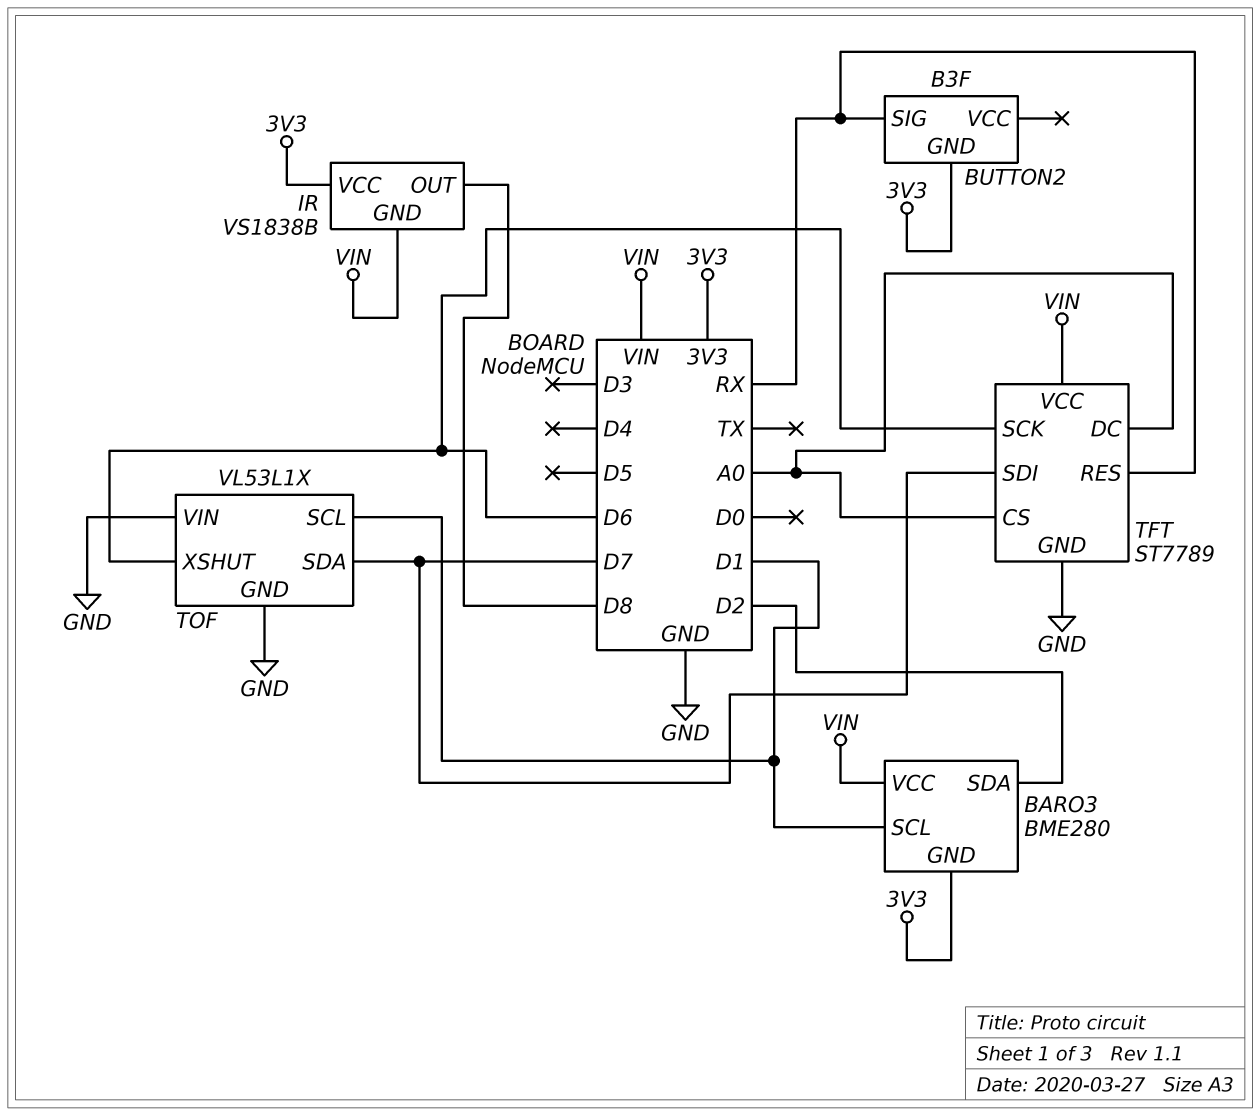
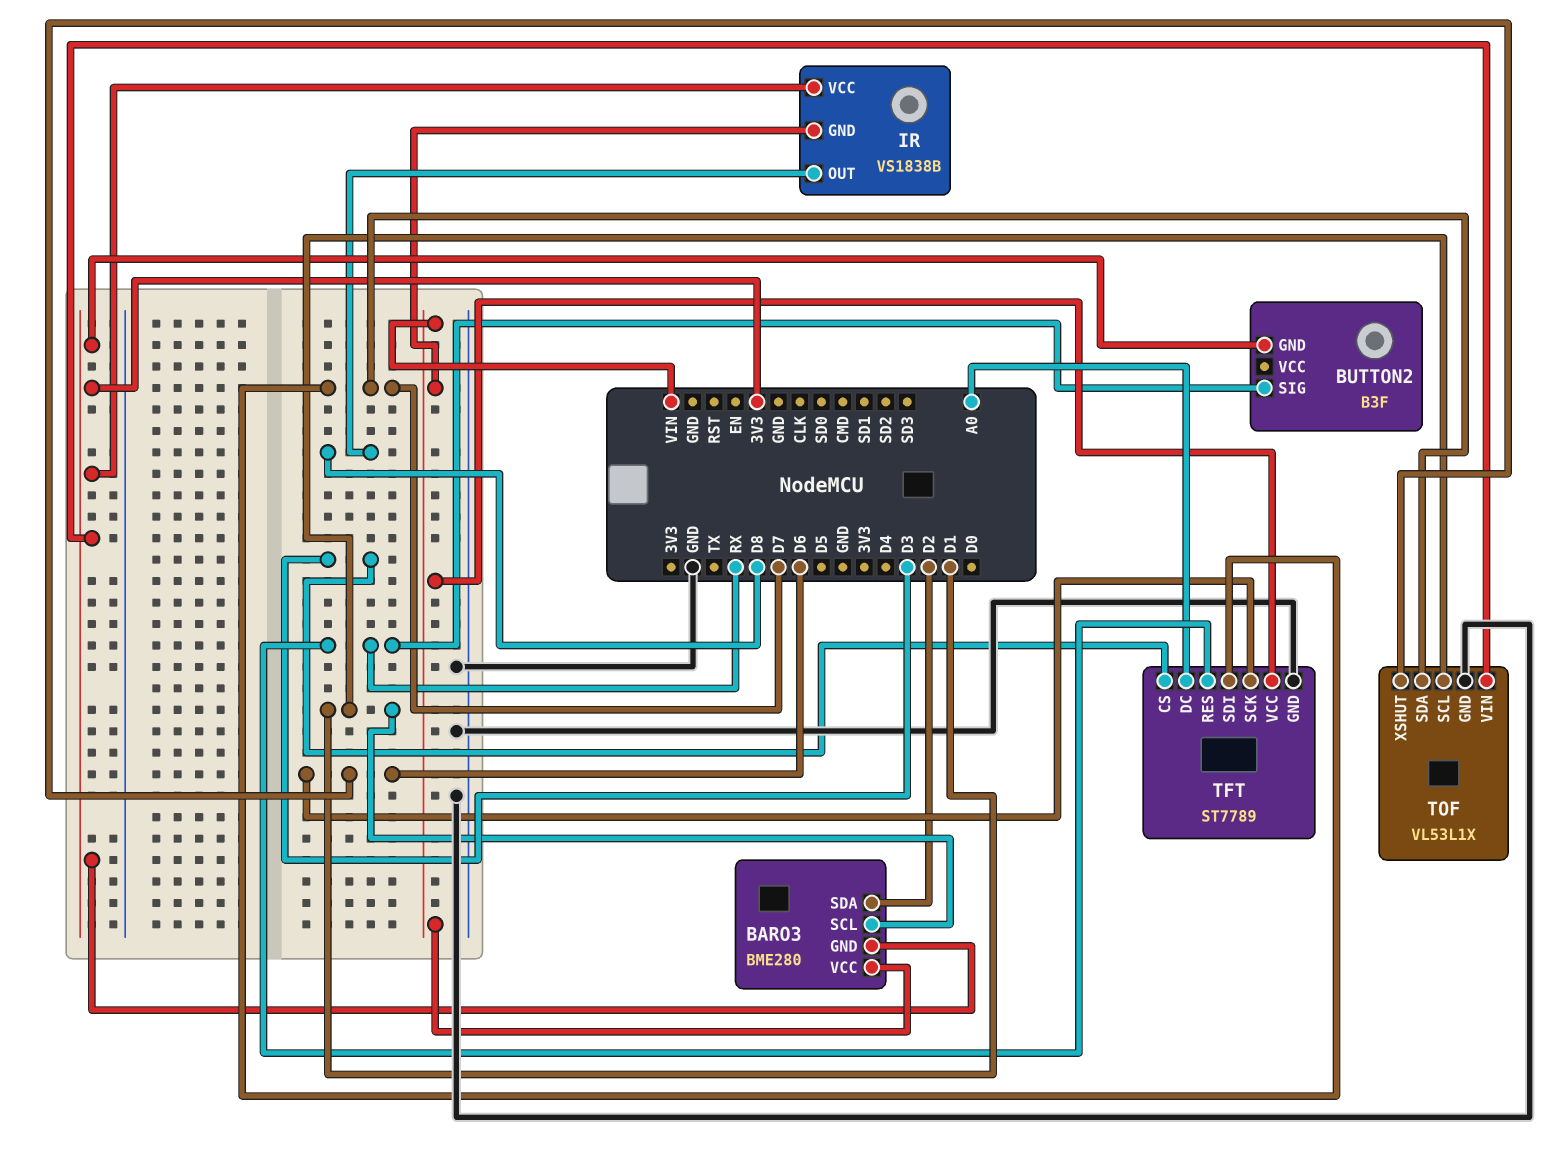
TFT pin CS: A0 -> D3
TOF pin VIN: GND -> 3V3

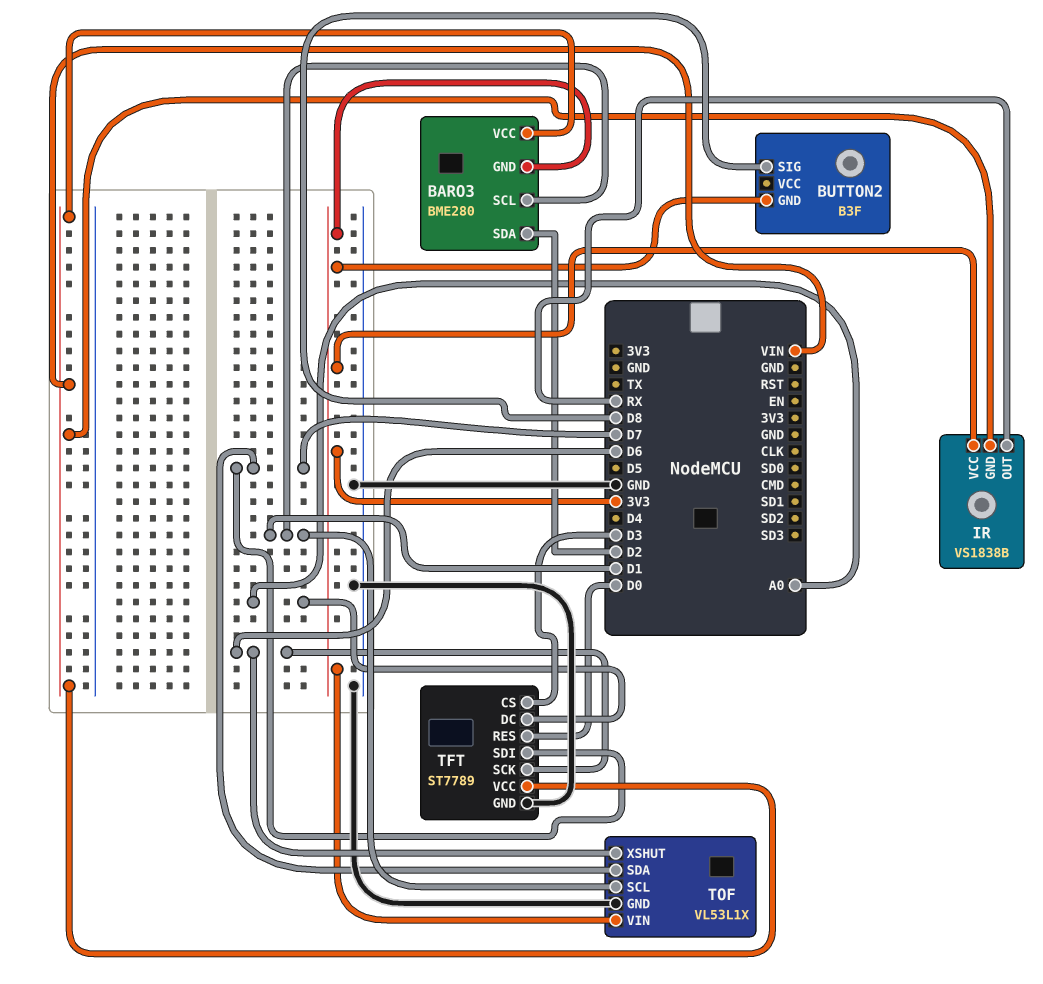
BUTTON2 pin SIG: RX -> D8
IR pin OUT: D8 -> RX
TFT pin RES: RX -> D0

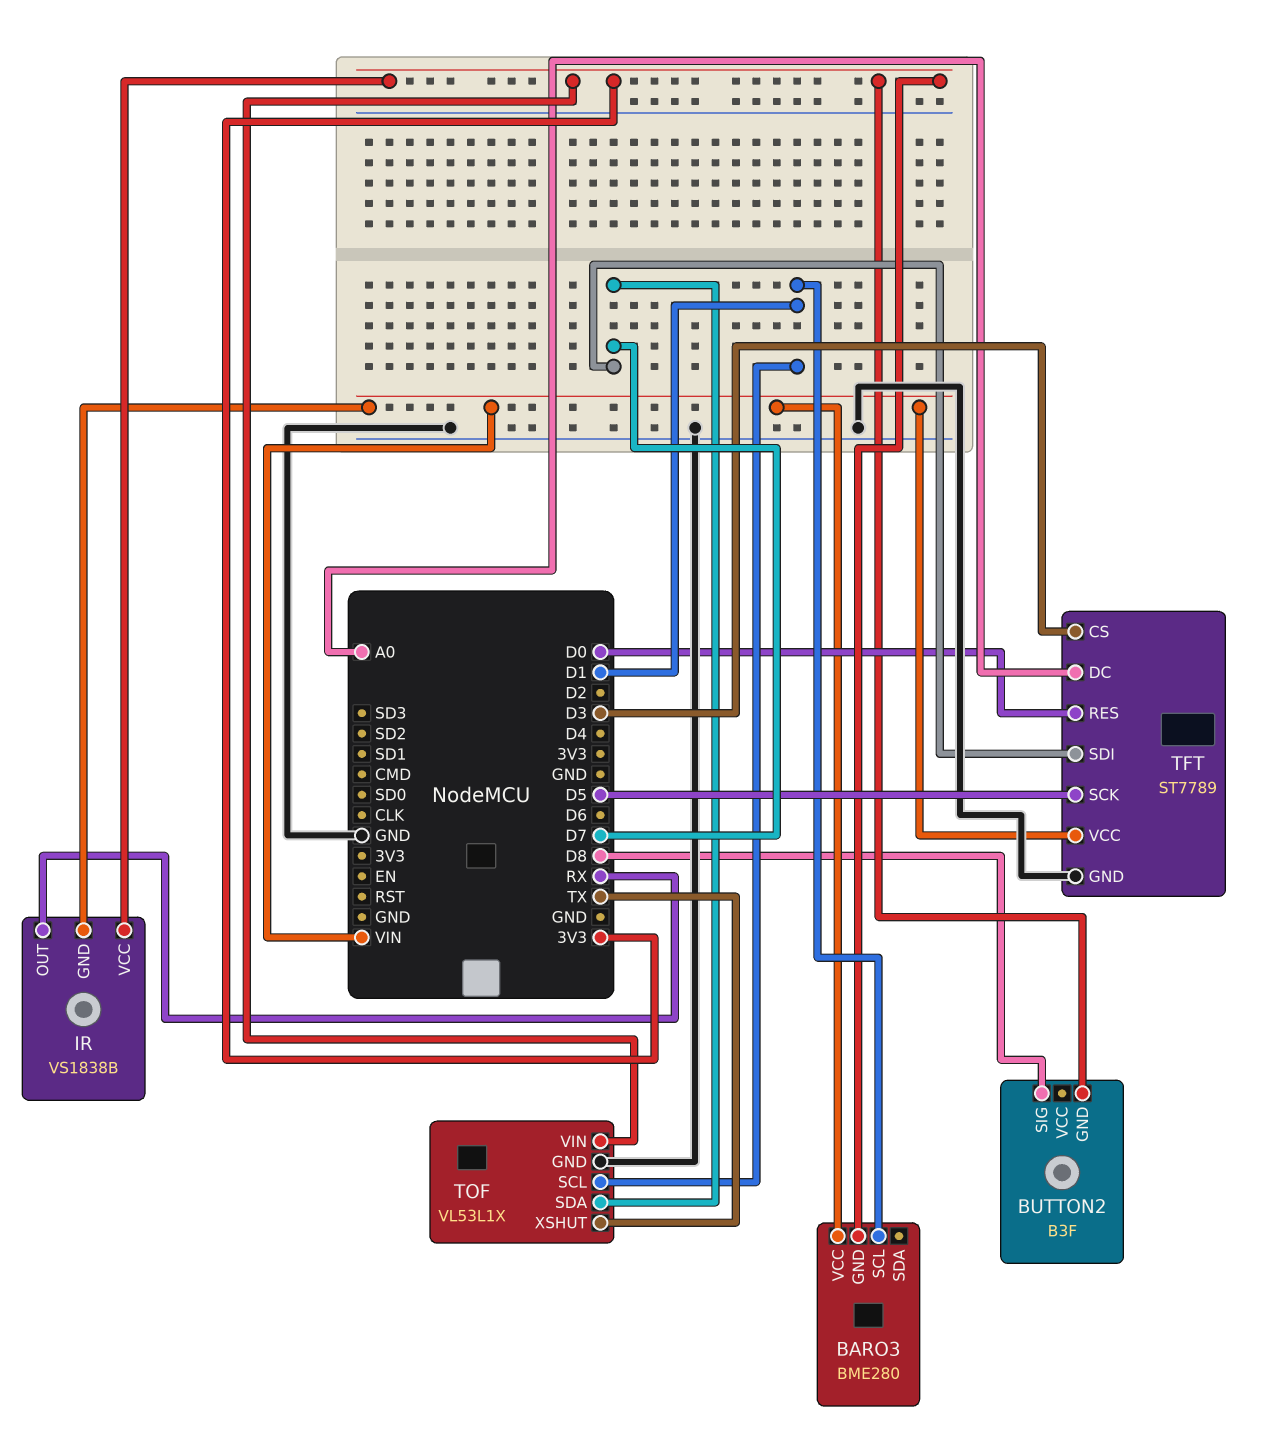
BARO3 pin SDA: D2 -> none
TFT pin SCK: D6 -> D5
TOF pin XSHUT: D6 -> TX

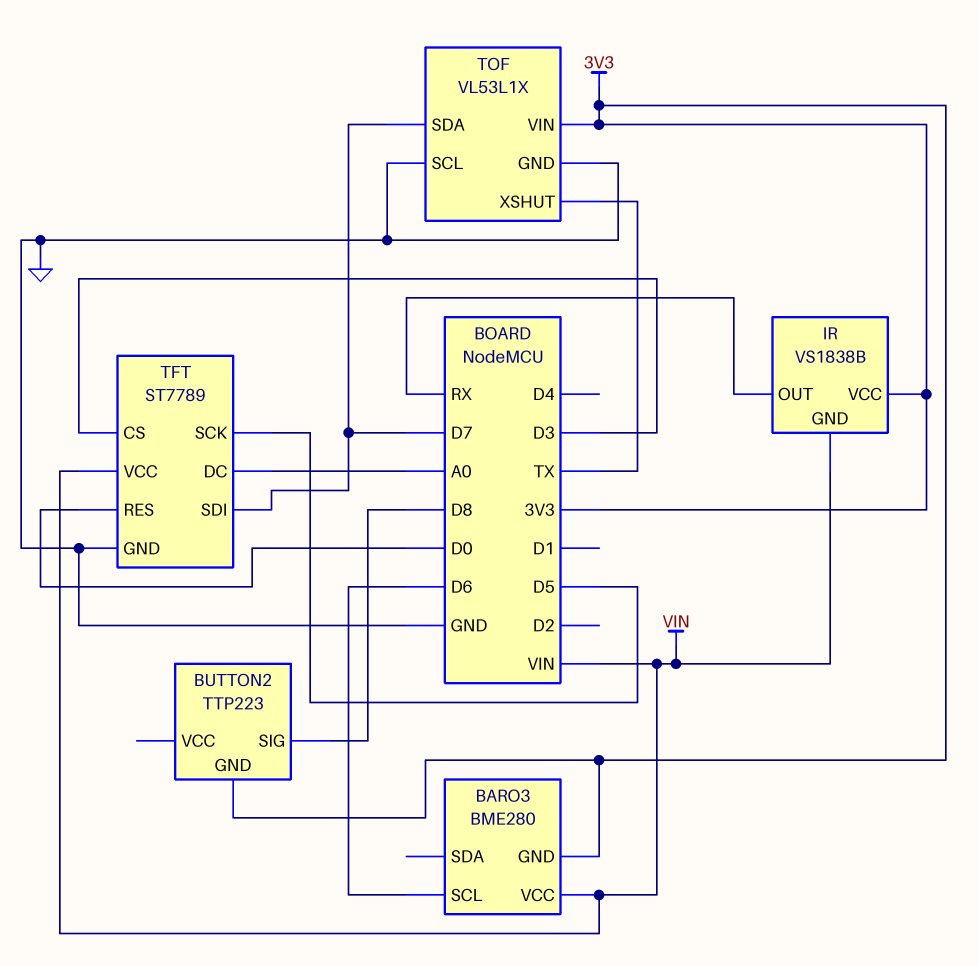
BARO3 pin SCL: D1 -> D6
BUTTON2: B3F -> TTP223
TOF pin SCL: D1 -> GND

